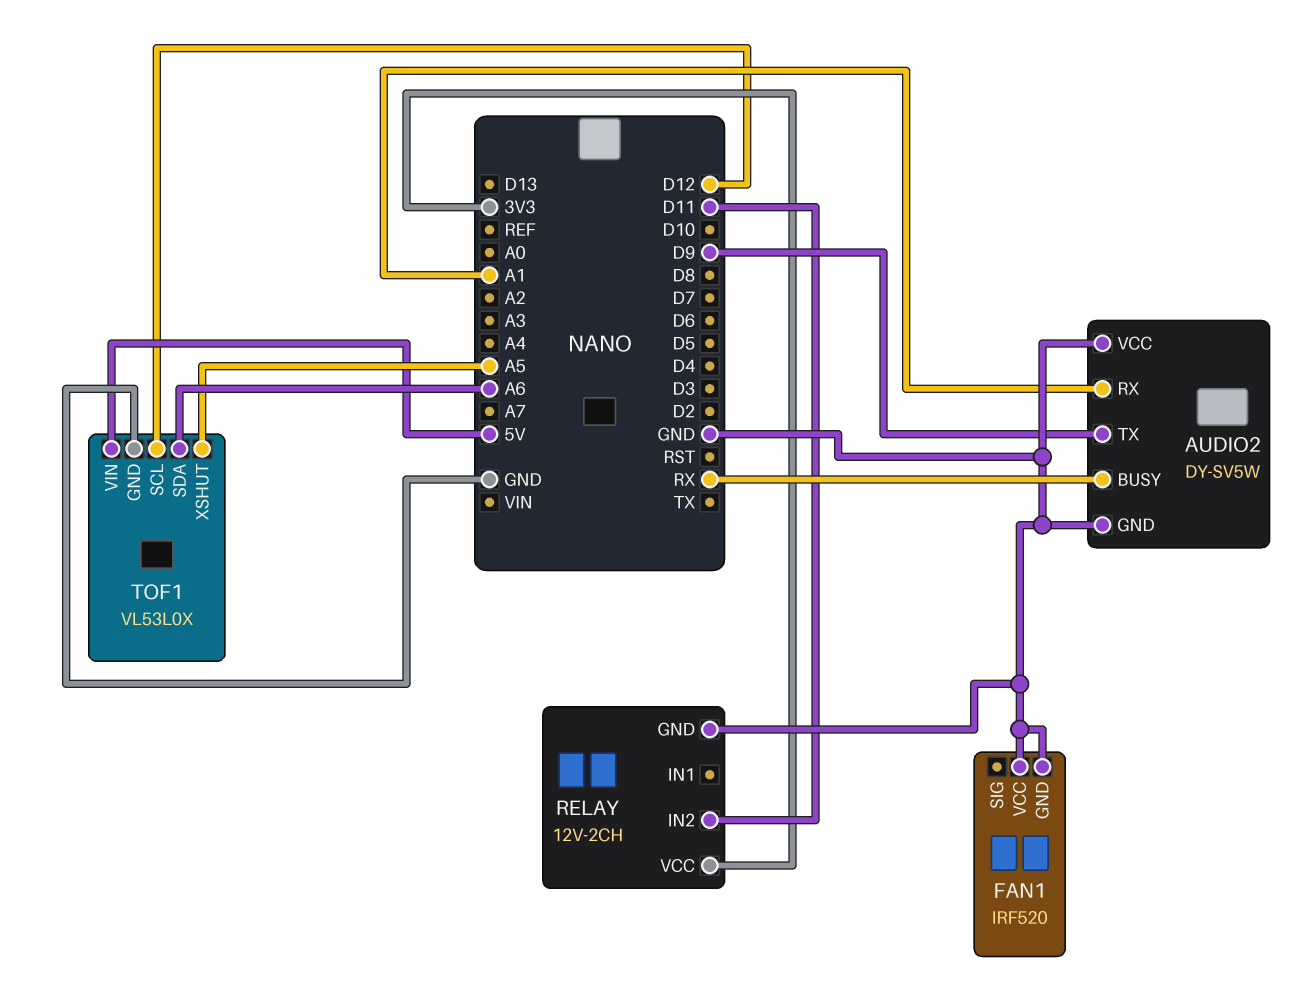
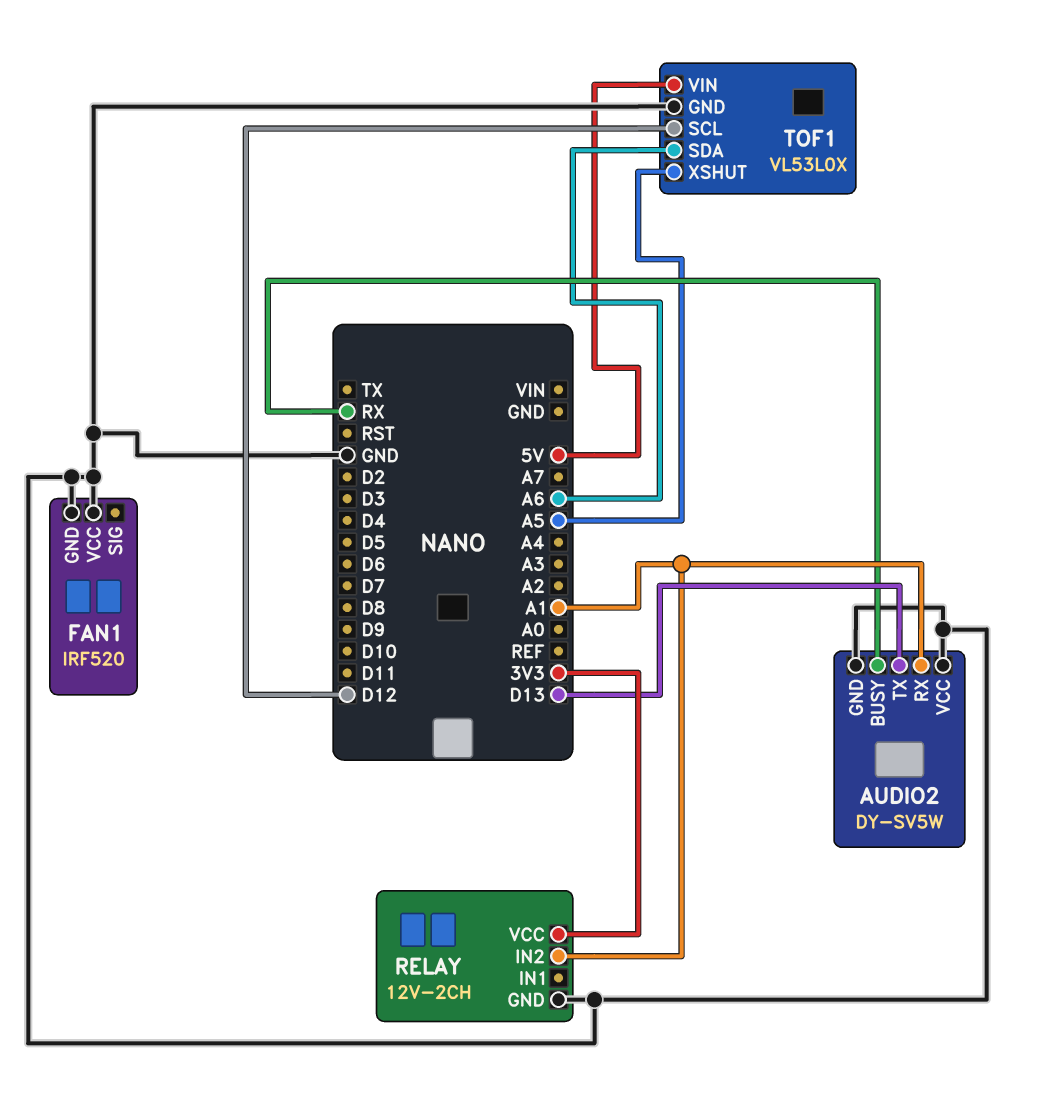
AUDIO2 pin TX: D9 -> D13
RELAY pin IN2: D11 -> A1

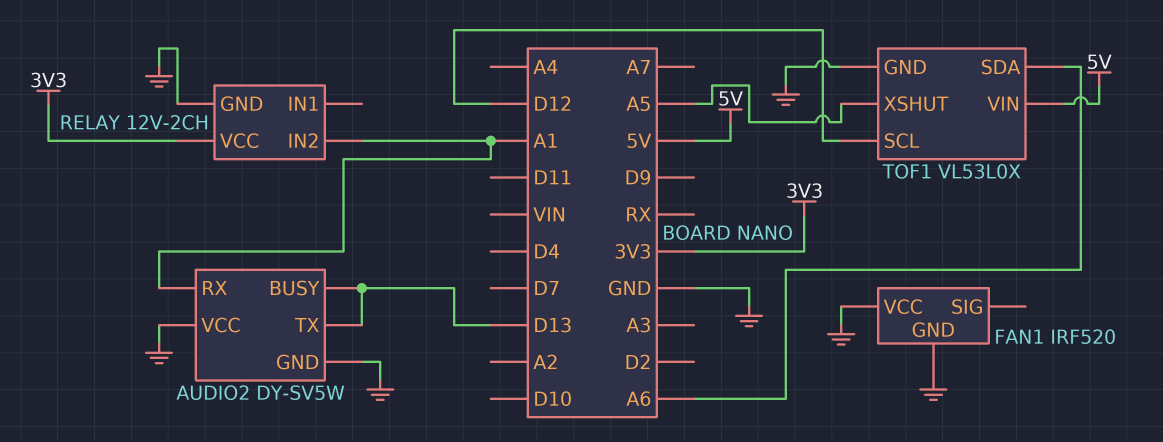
AUDIO2 pin BUSY: RX -> D13

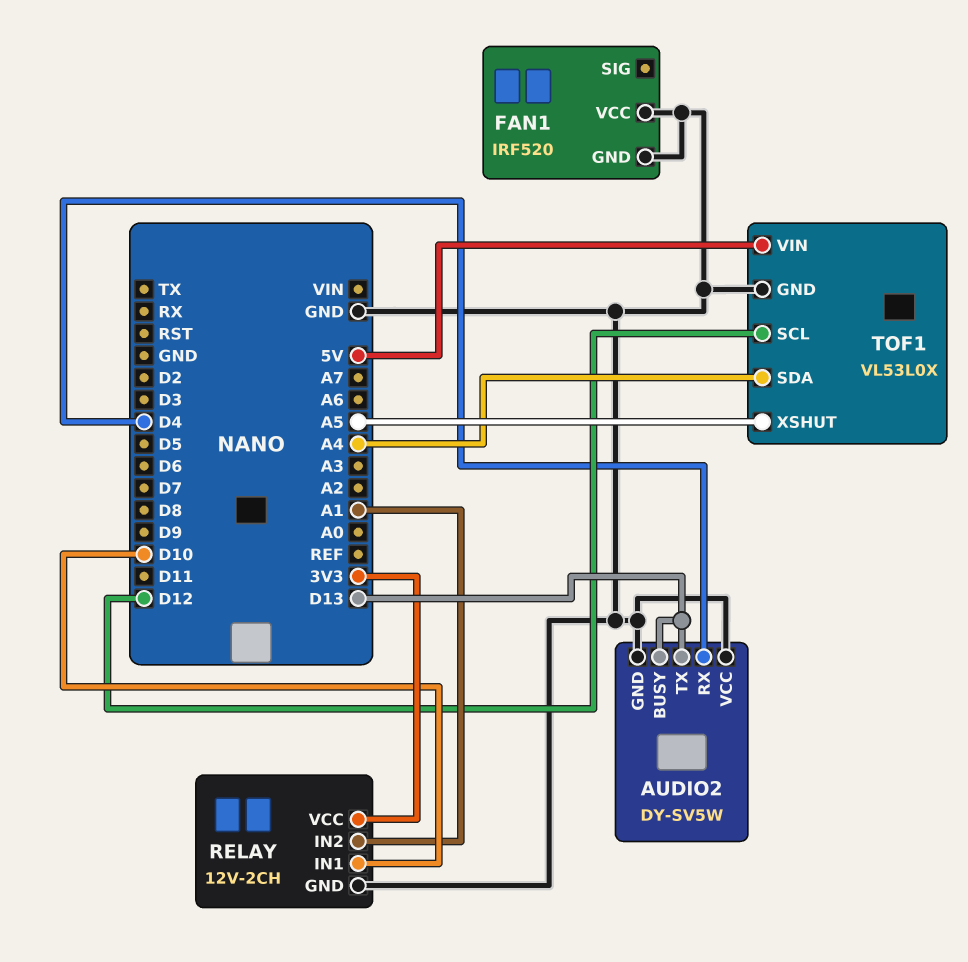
AUDIO2 pin RX: A1 -> D4
RELAY pin IN1: none -> D10
TOF1 pin SDA: A6 -> A4

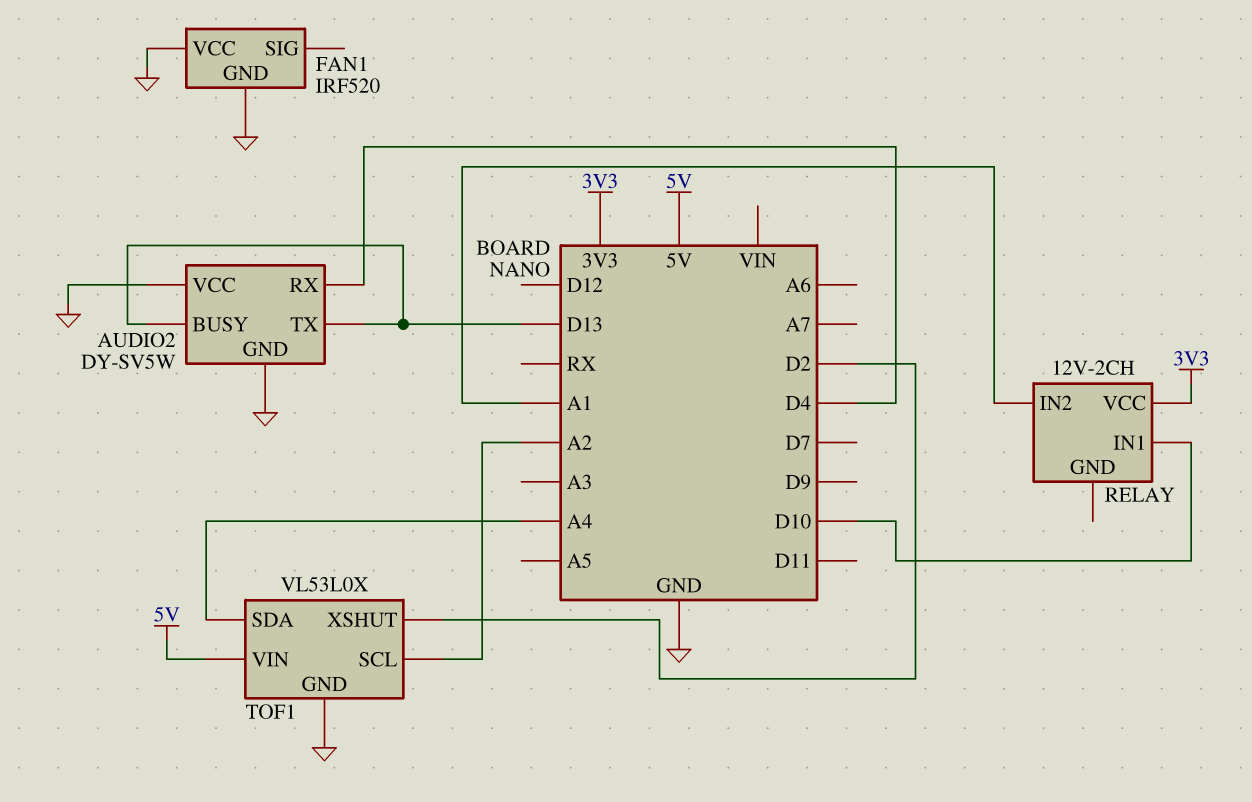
RELAY pin GND: GND -> none
TOF1 pin SCL: D12 -> A2
TOF1 pin XSHUT: A5 -> D2

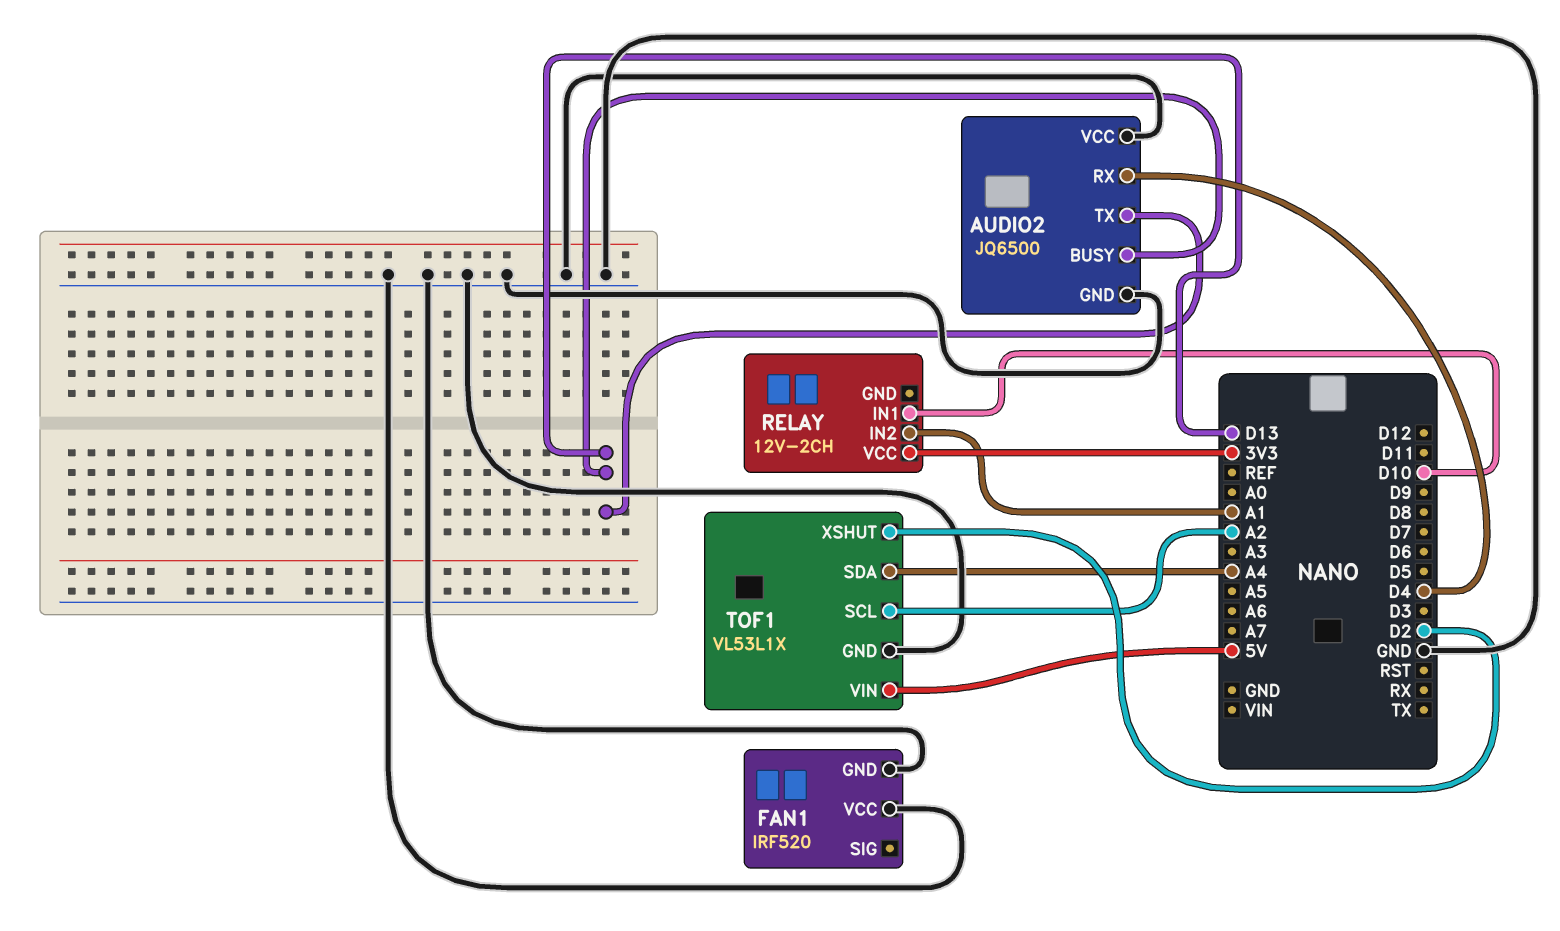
AUDIO2: DY-SV5W -> JQ6500
TOF1: VL53L0X -> VL53L1X

